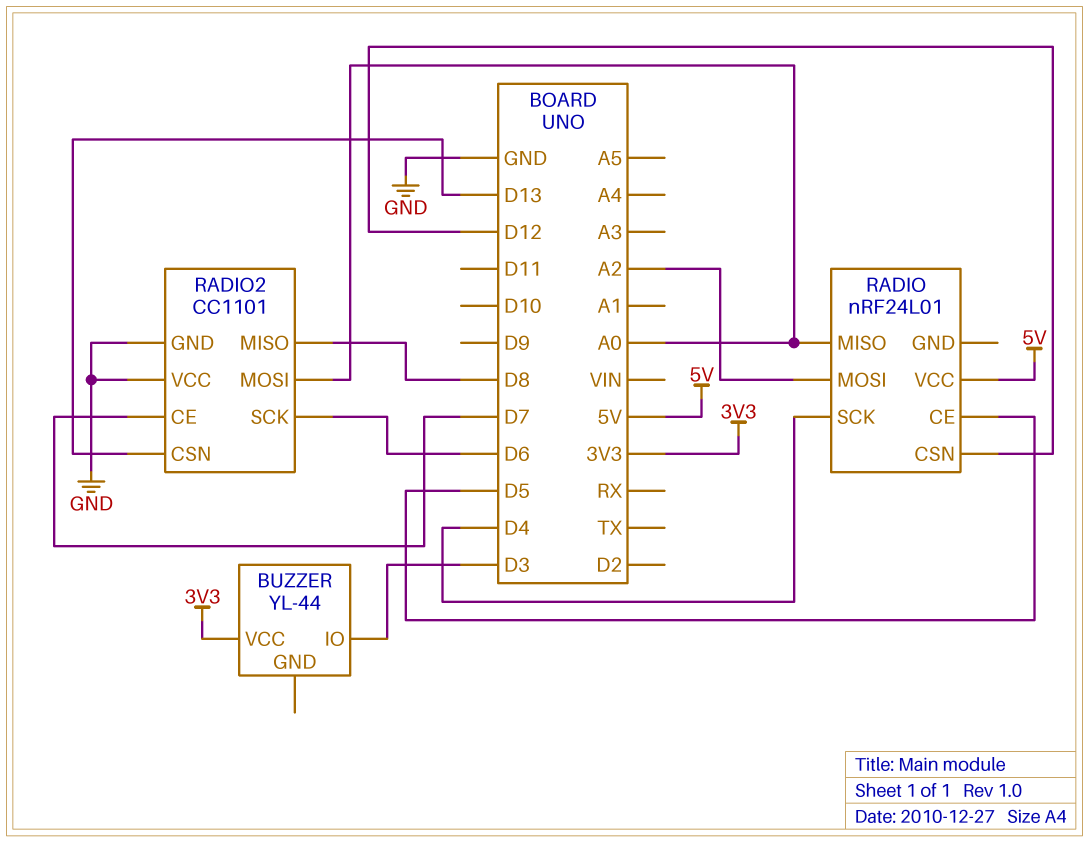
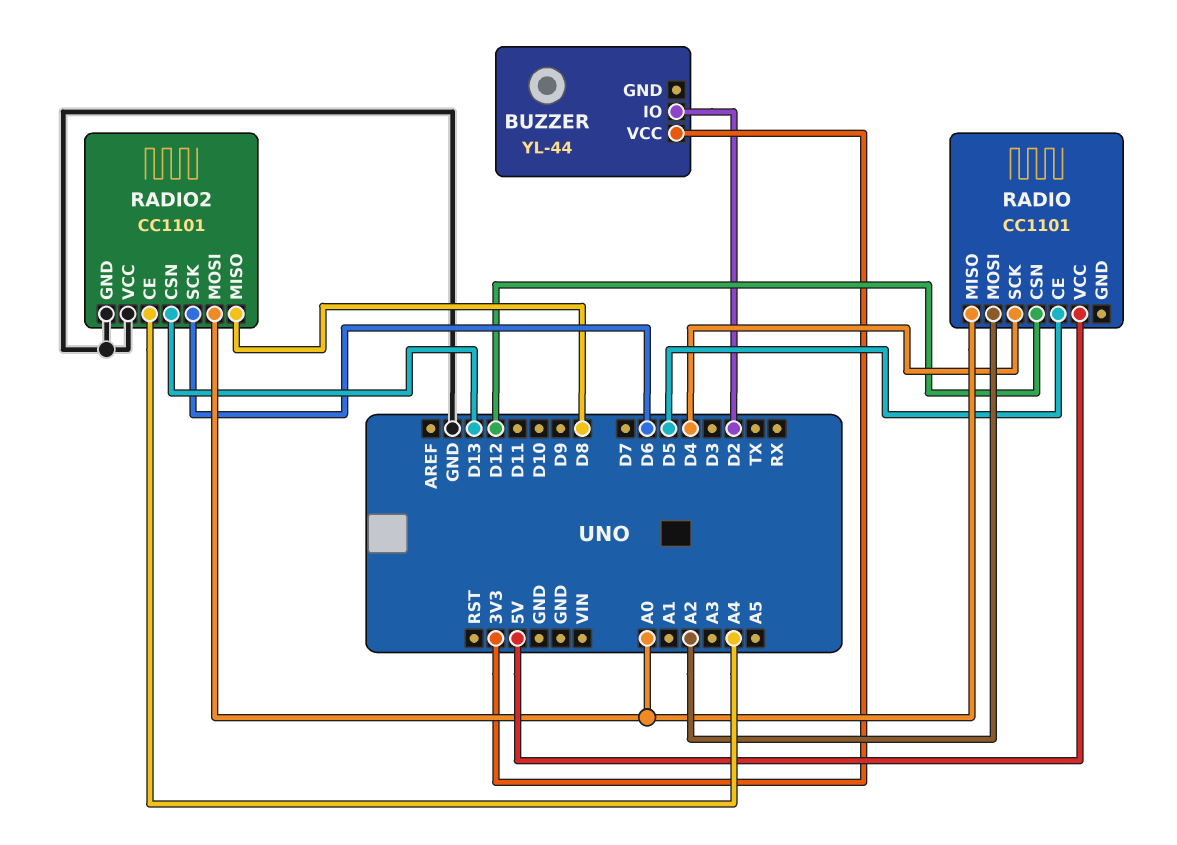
BUZZER pin IO: D3 -> D2
RADIO: nRF24L01 -> CC1101
RADIO2 pin CE: D7 -> A4

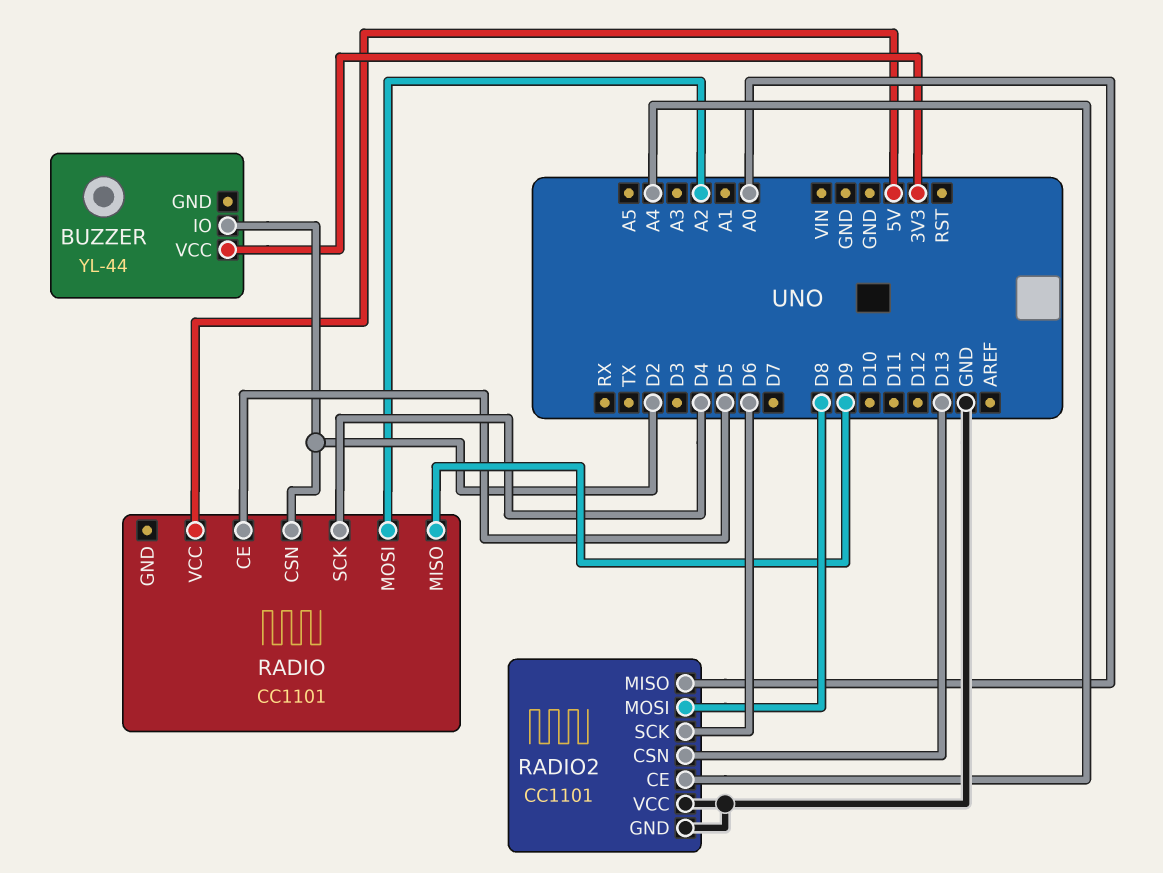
RADIO pin CSN: D12 -> D2
RADIO pin MISO: A0 -> D9
RADIO2 pin MISO: D8 -> A0
RADIO2 pin MOSI: A0 -> D8

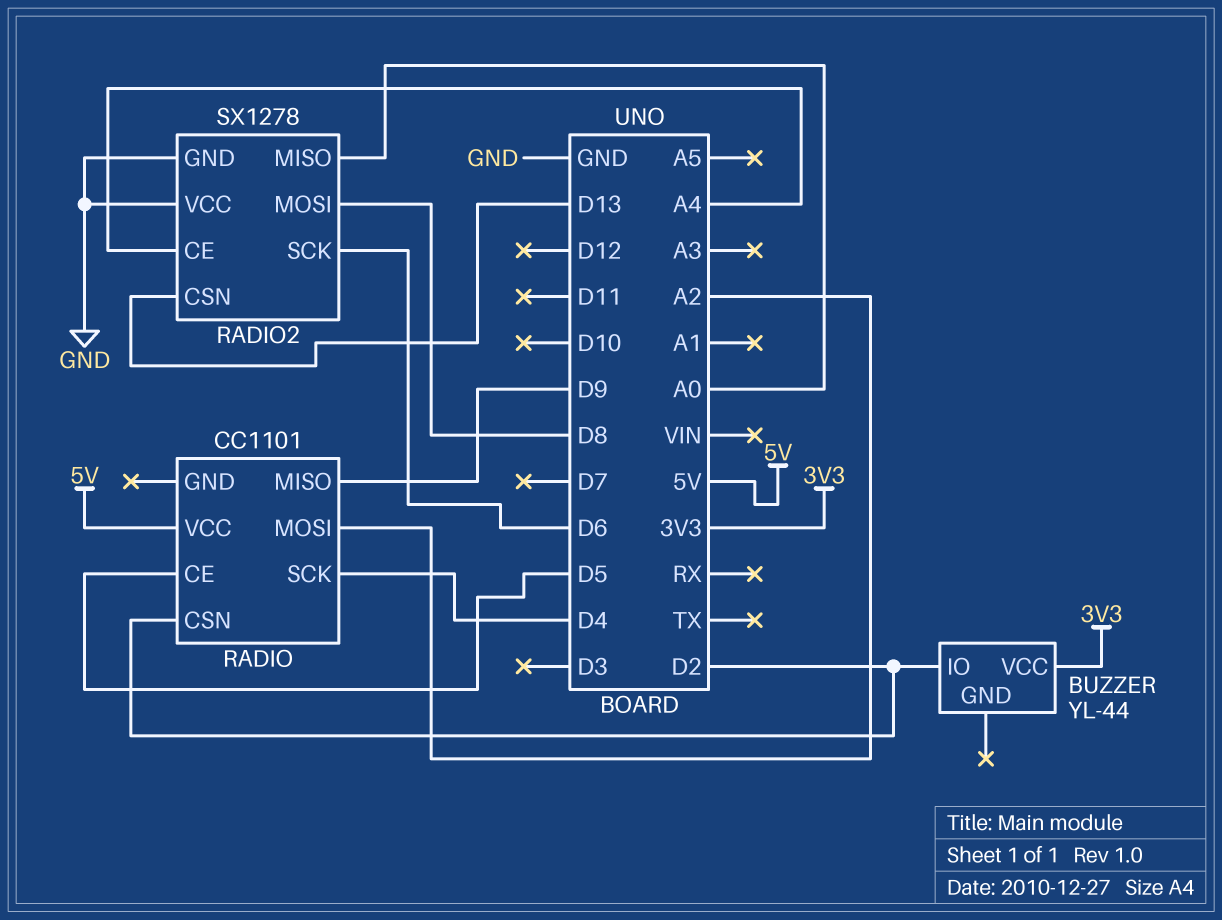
RADIO2: CC1101 -> SX1278

